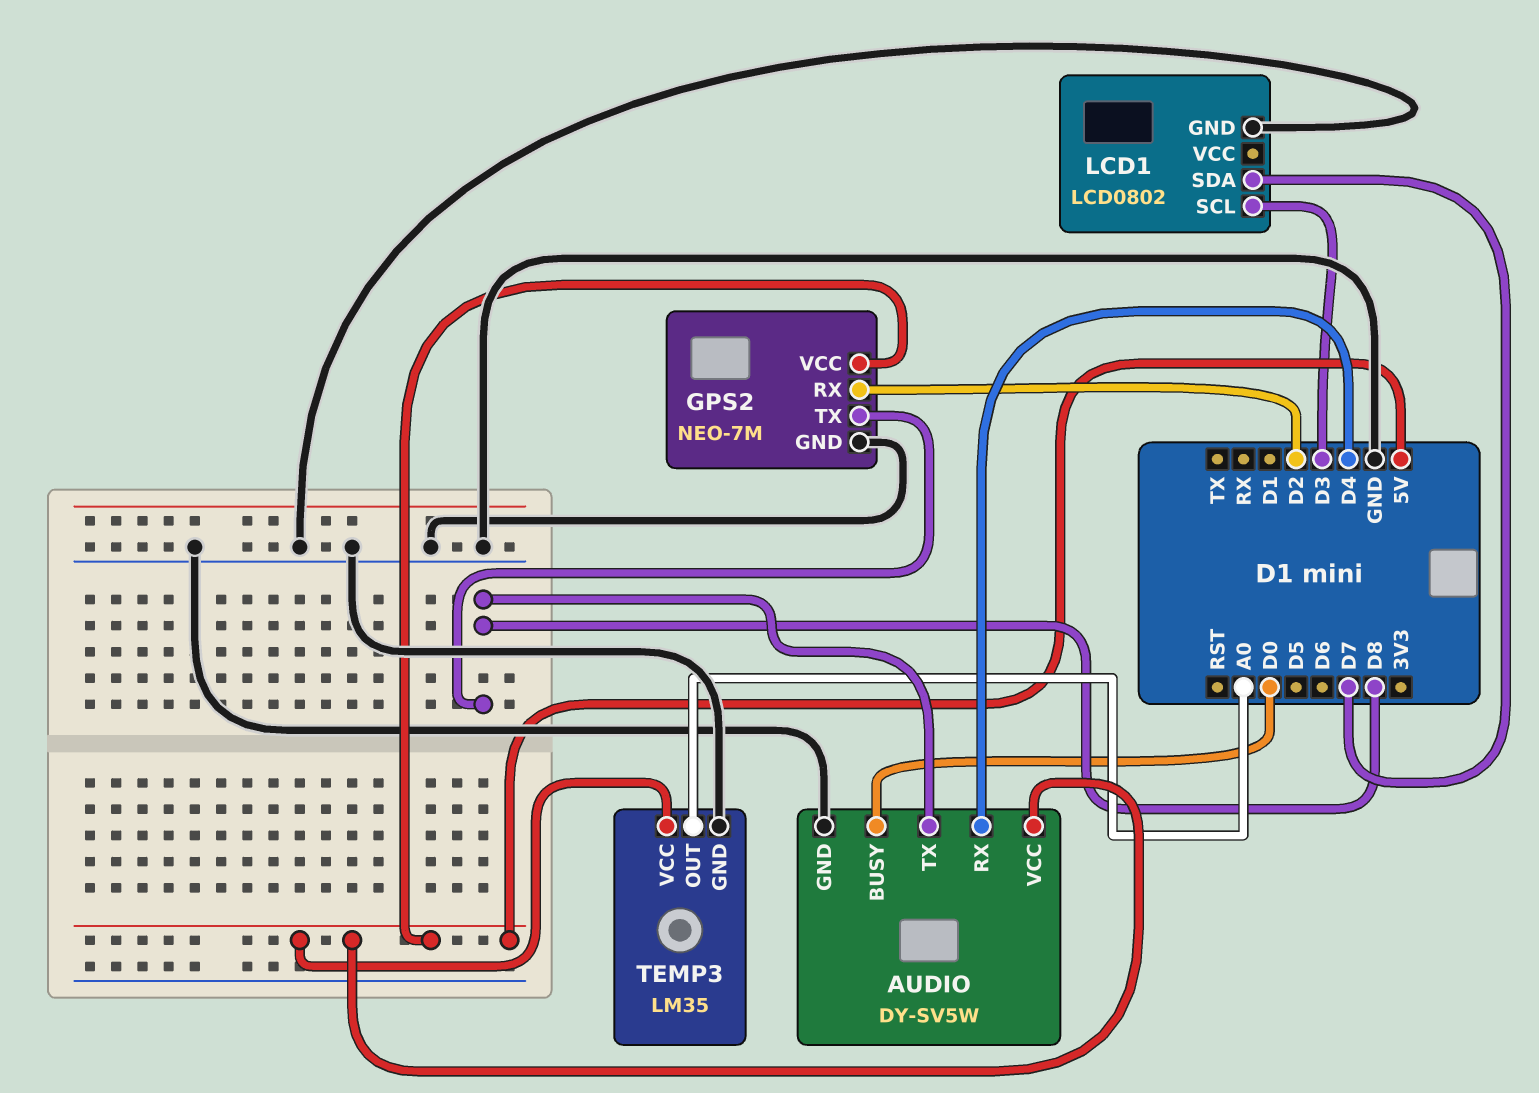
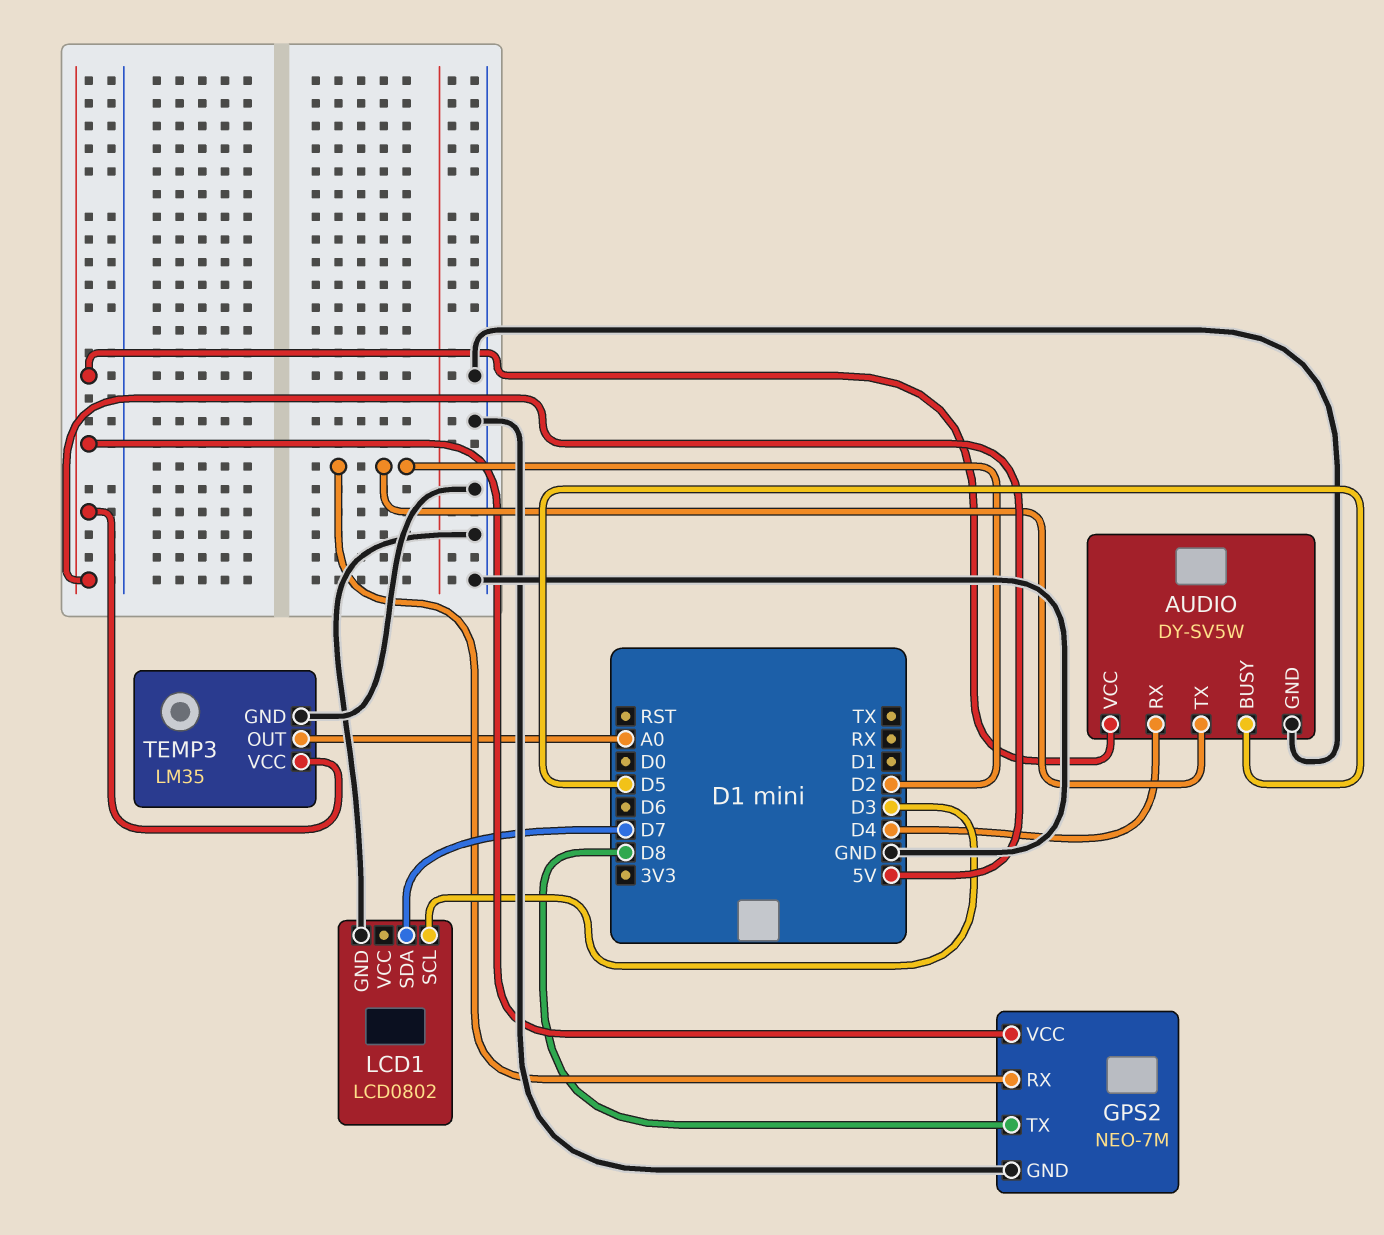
AUDIO pin BUSY: D0 -> D5
AUDIO pin TX: D8 -> D2

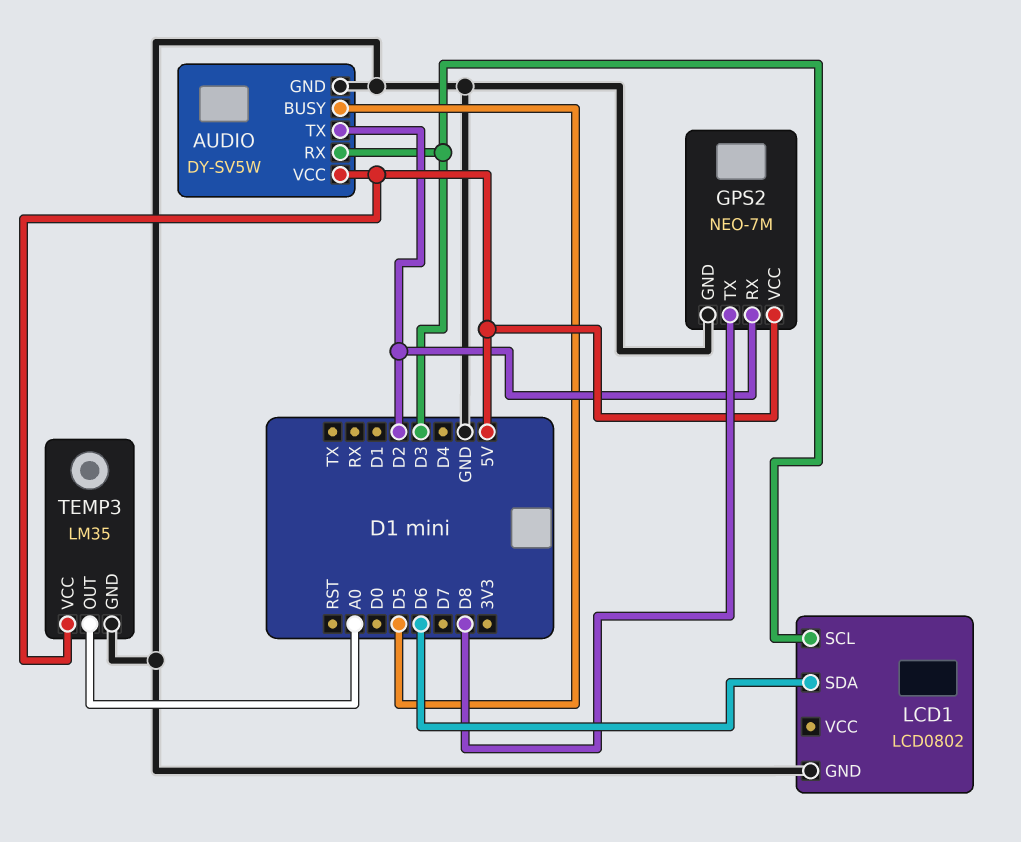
AUDIO pin RX: D4 -> D3
LCD1 pin SDA: D7 -> D6

